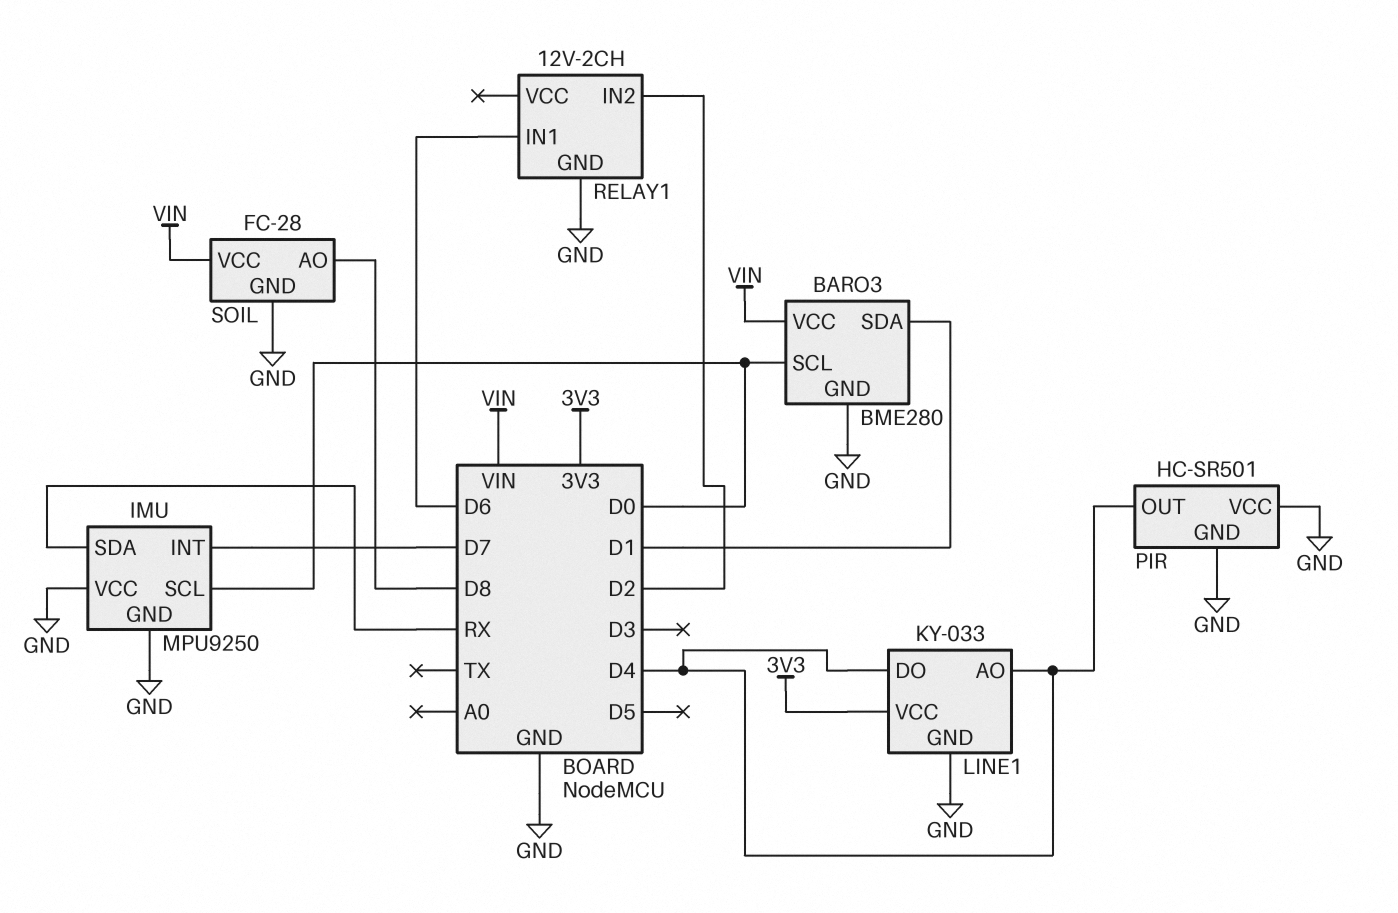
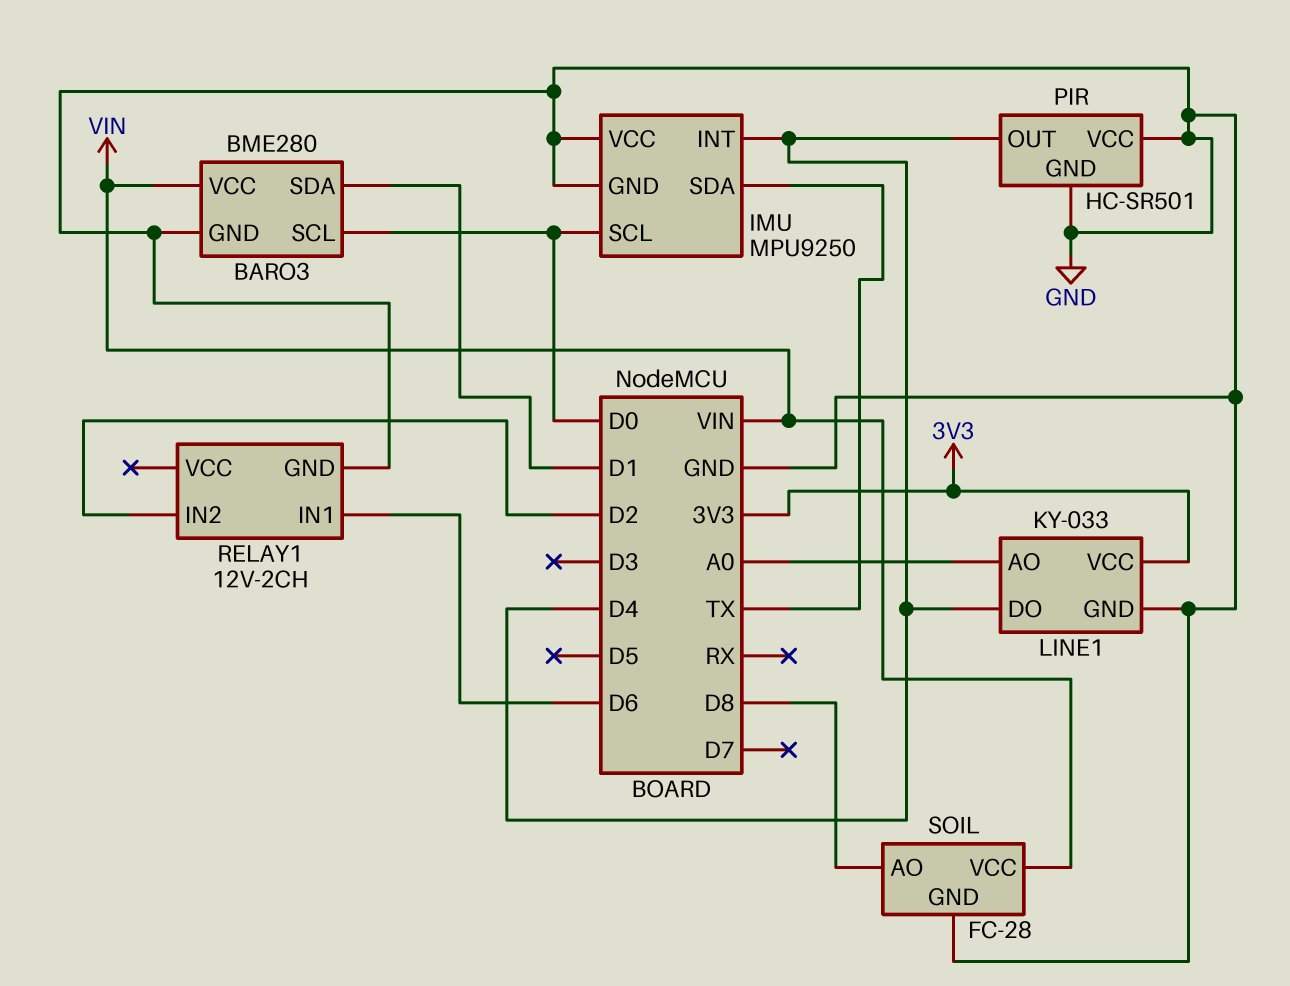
IMU pin INT: D7 -> D4
IMU pin SDA: RX -> TX
LINE1 pin AO: D4 -> A0

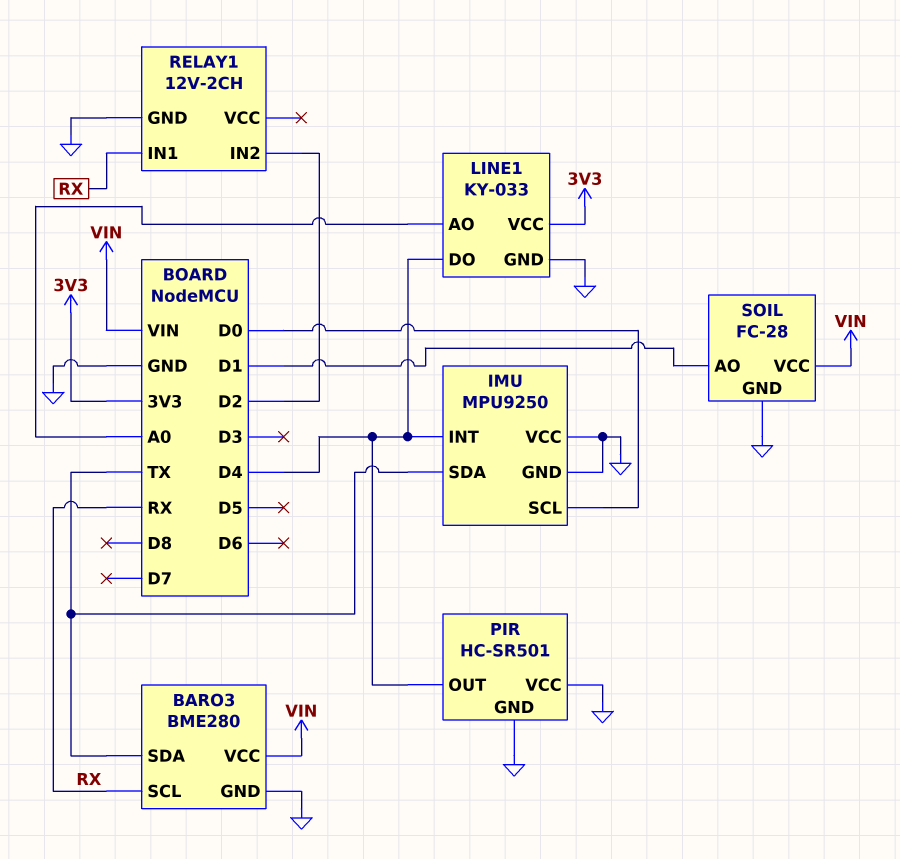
BARO3 pin SCL: D0 -> RX
BARO3 pin SDA: D1 -> TX
RELAY1 pin IN1: D6 -> RX
SOIL pin AO: D8 -> D1

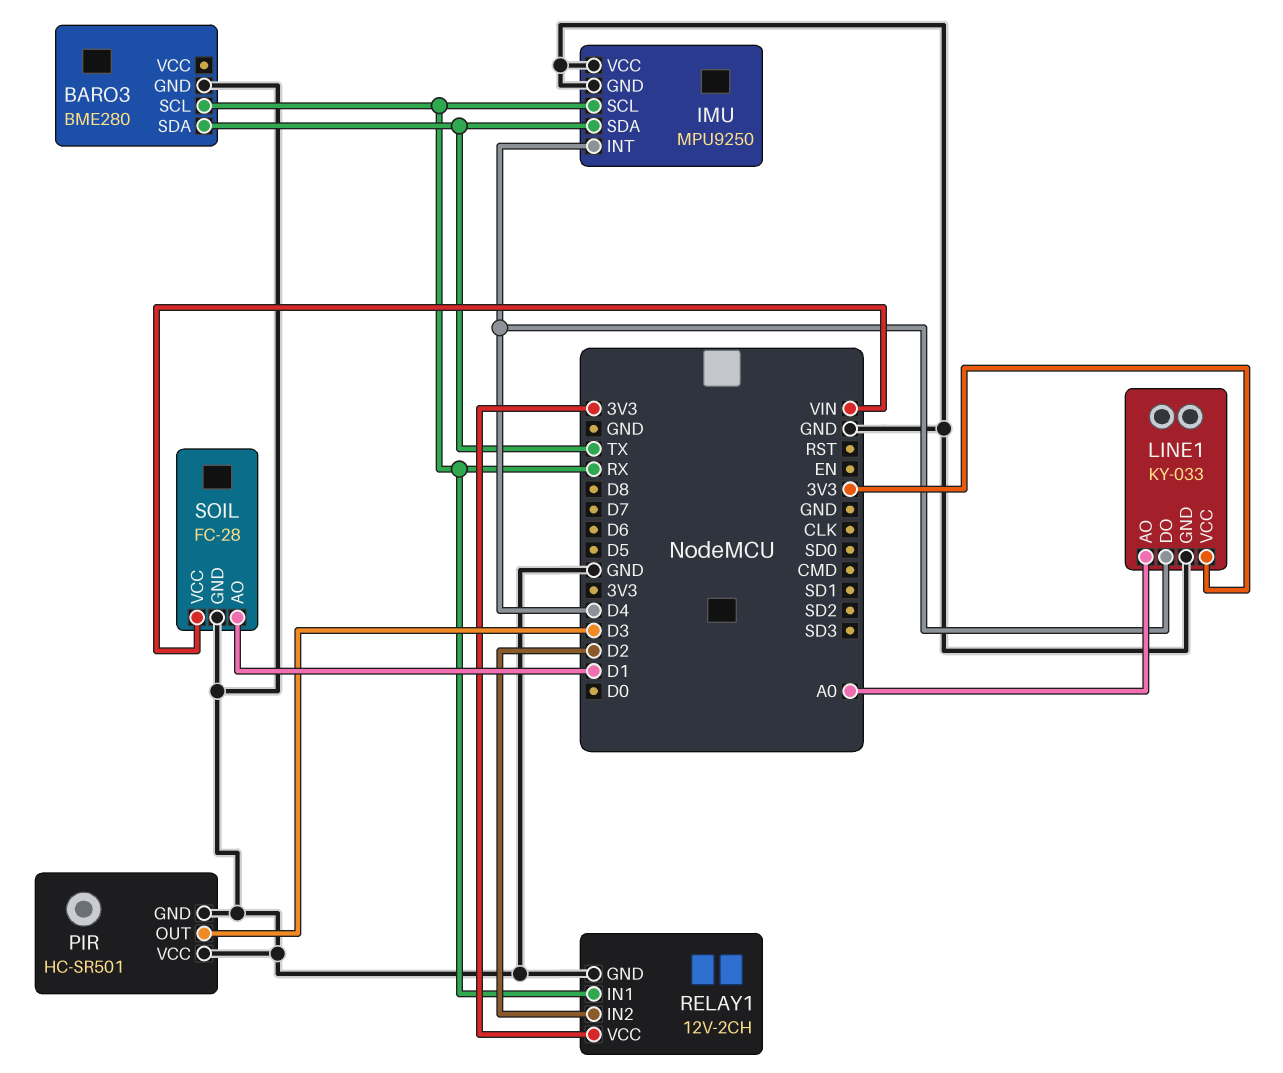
BARO3 pin VCC: VIN -> none
IMU pin SCL: D0 -> RX
PIR pin OUT: D4 -> D3
RELAY1 pin VCC: none -> 3V3

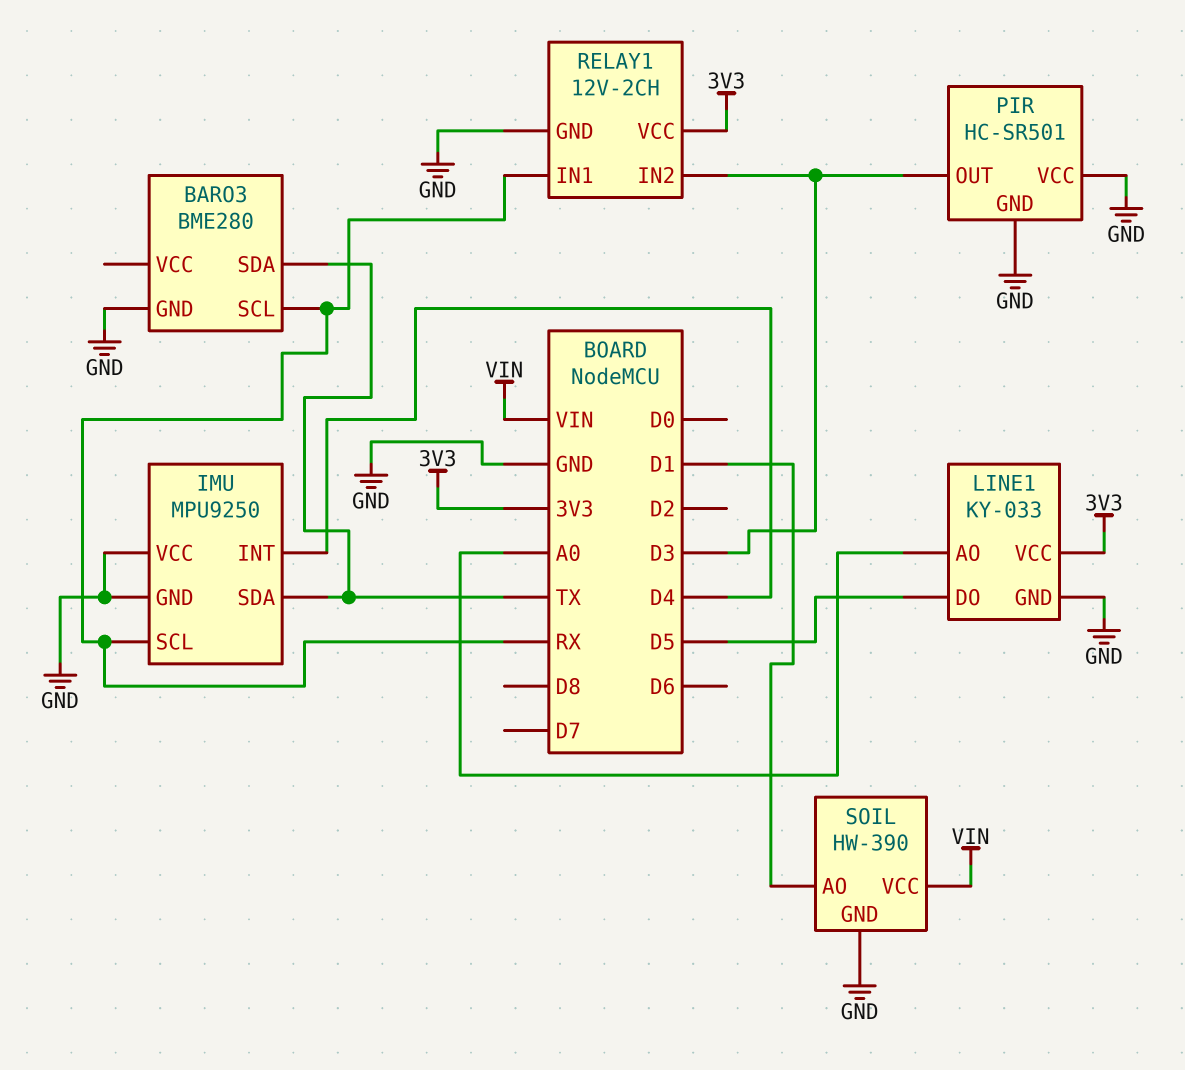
LINE1 pin DO: D4 -> D5
RELAY1 pin IN2: D2 -> D3
SOIL: FC-28 -> HW-390

